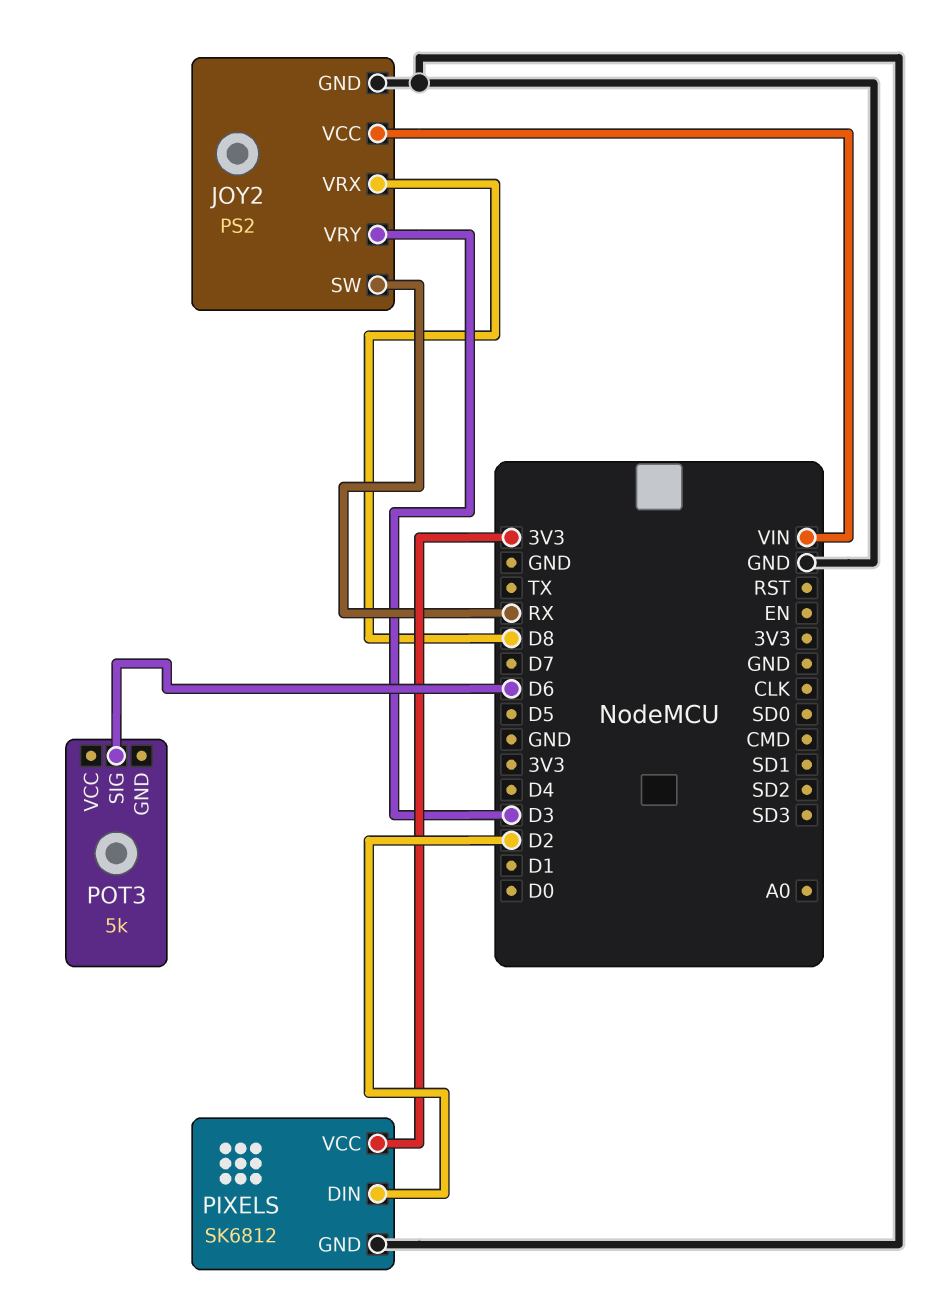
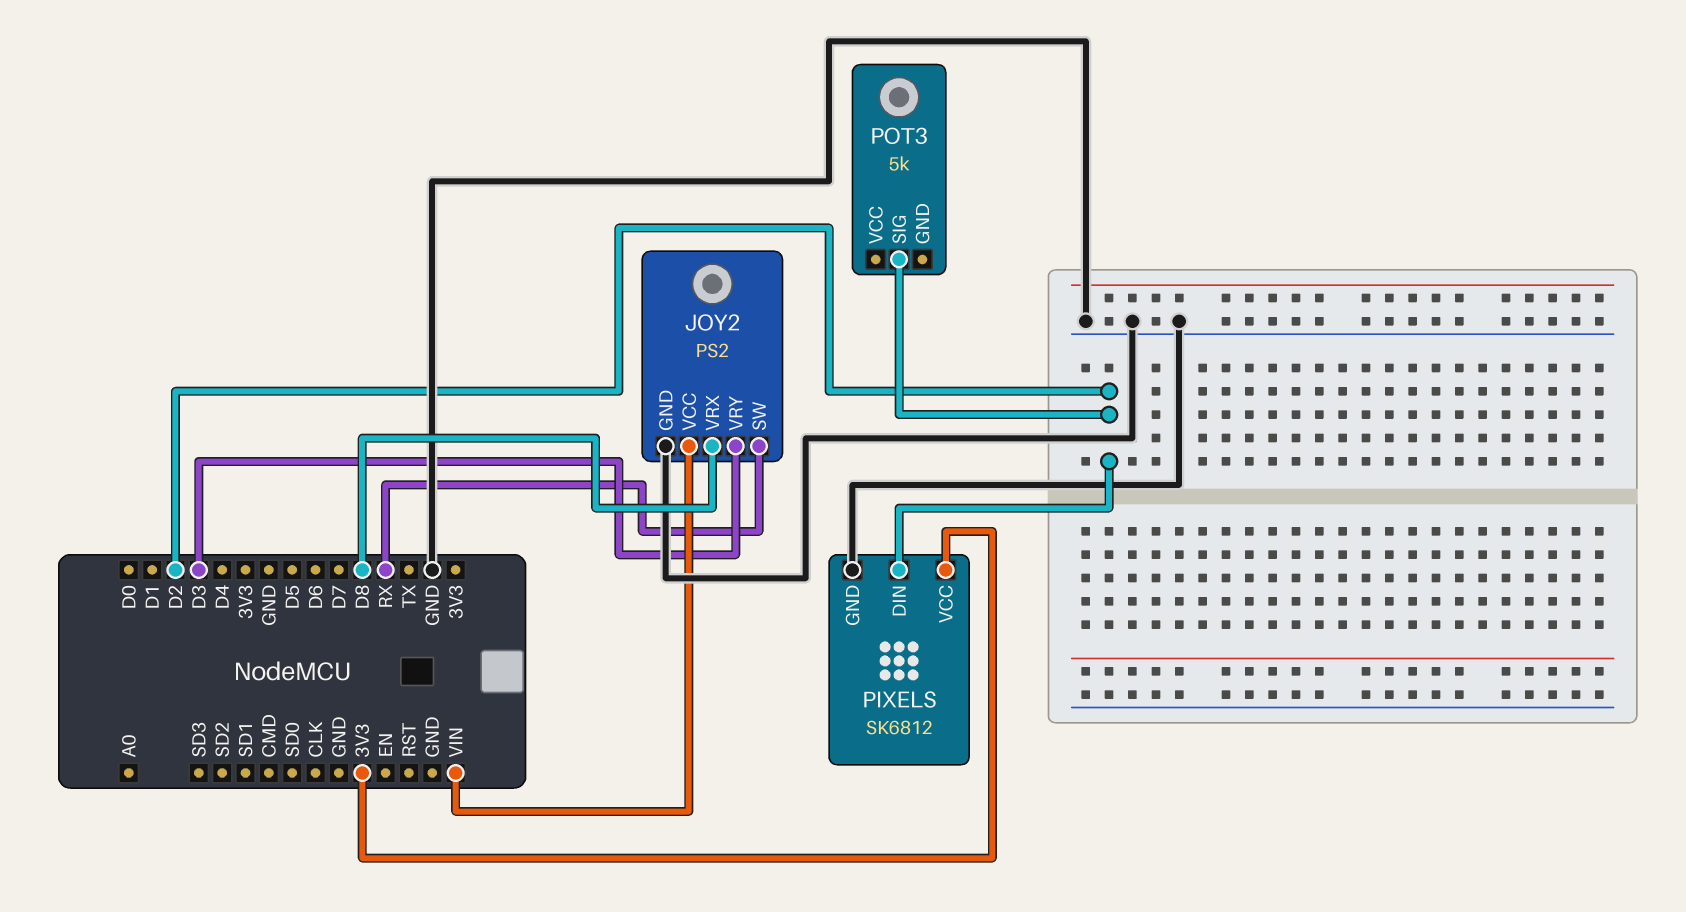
POT3 pin SIG: D6 -> D2

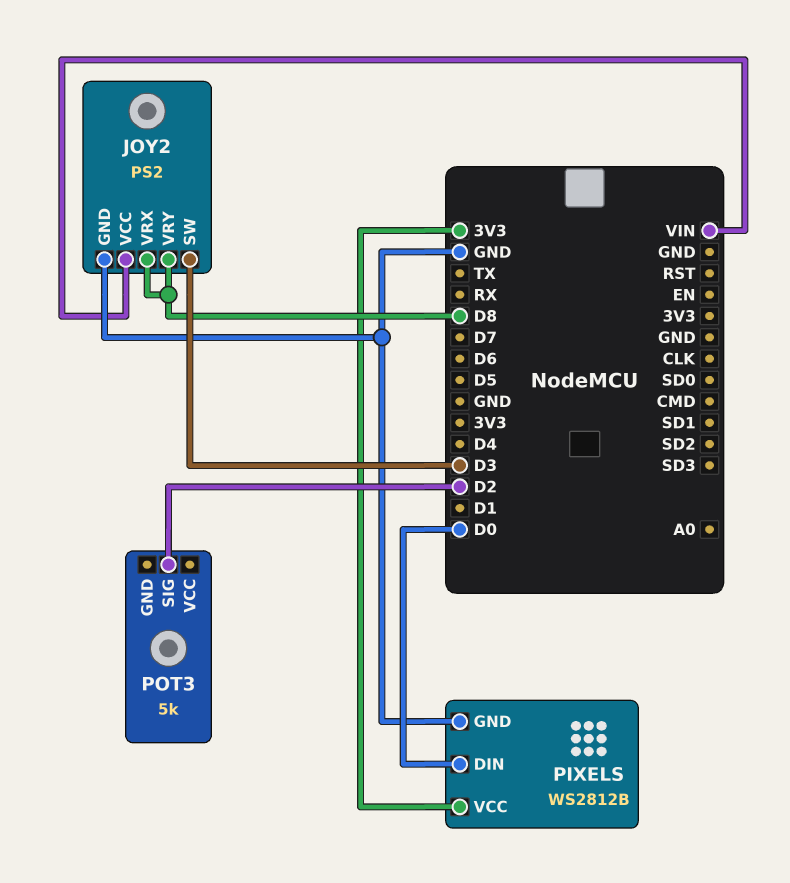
JOY2 pin SW: RX -> D3
JOY2 pin VRY: D3 -> D8
PIXELS: SK6812 -> WS2812B
PIXELS pin DIN: D2 -> D0

